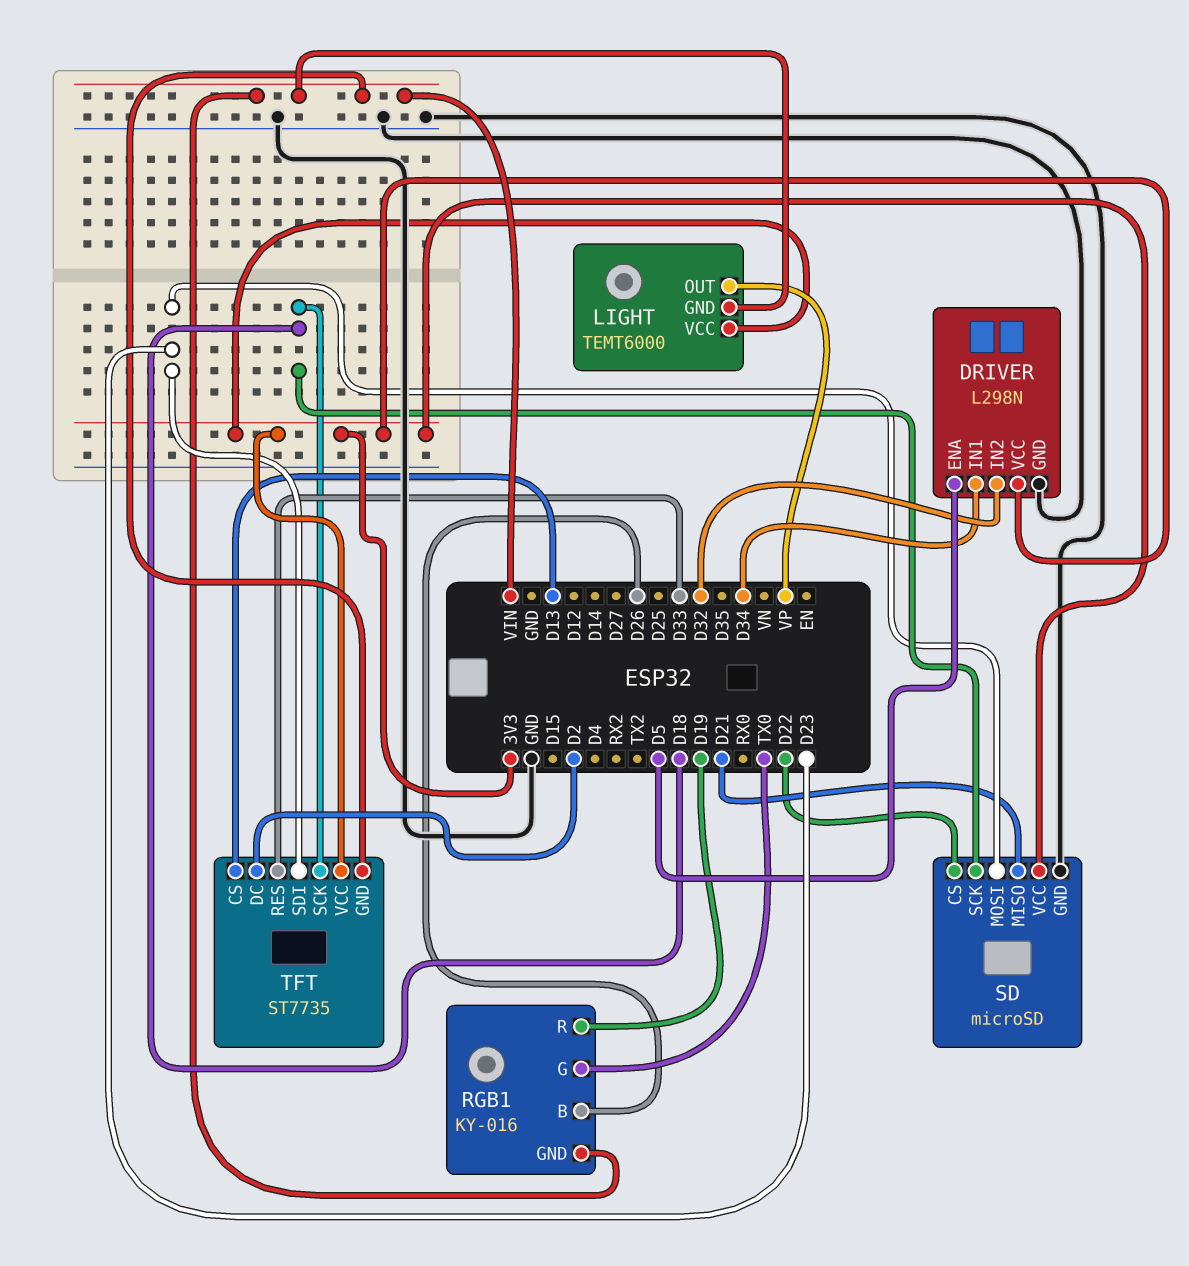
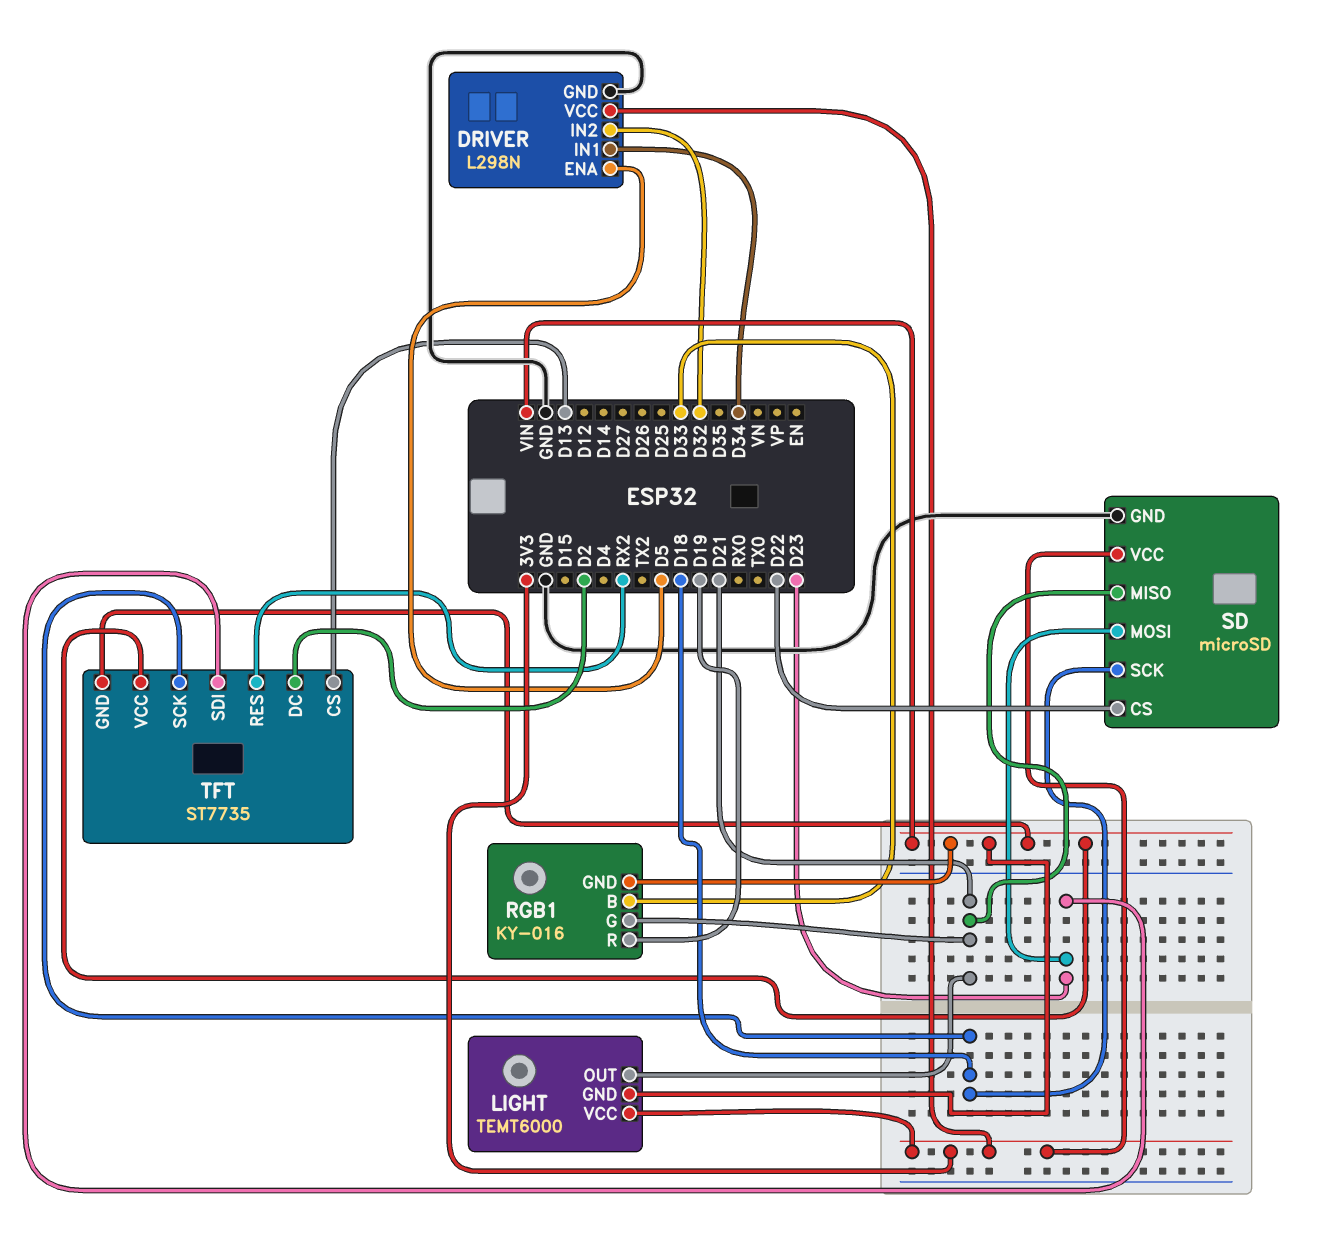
LIGHT pin OUT: VP -> D21
RGB1 pin B: D26 -> D33
RGB1 pin G: TX0 -> D21
TFT pin RES: D33 -> RX2
TFT pin VCC: 3V3 -> VIN

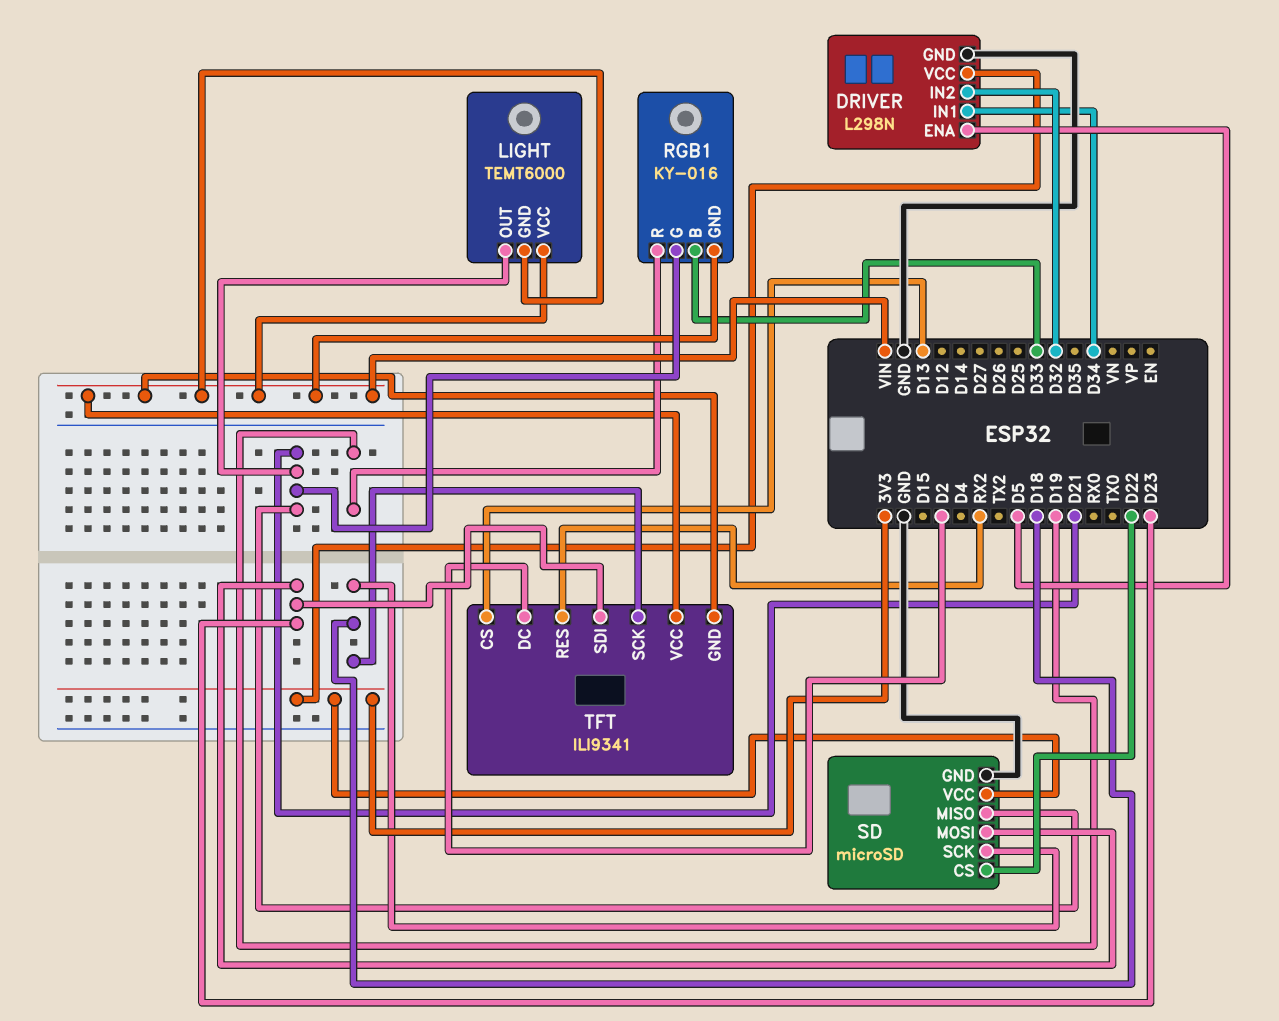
LIGHT pin VCC: 3V3 -> VIN
TFT: ST7735 -> ILI9341

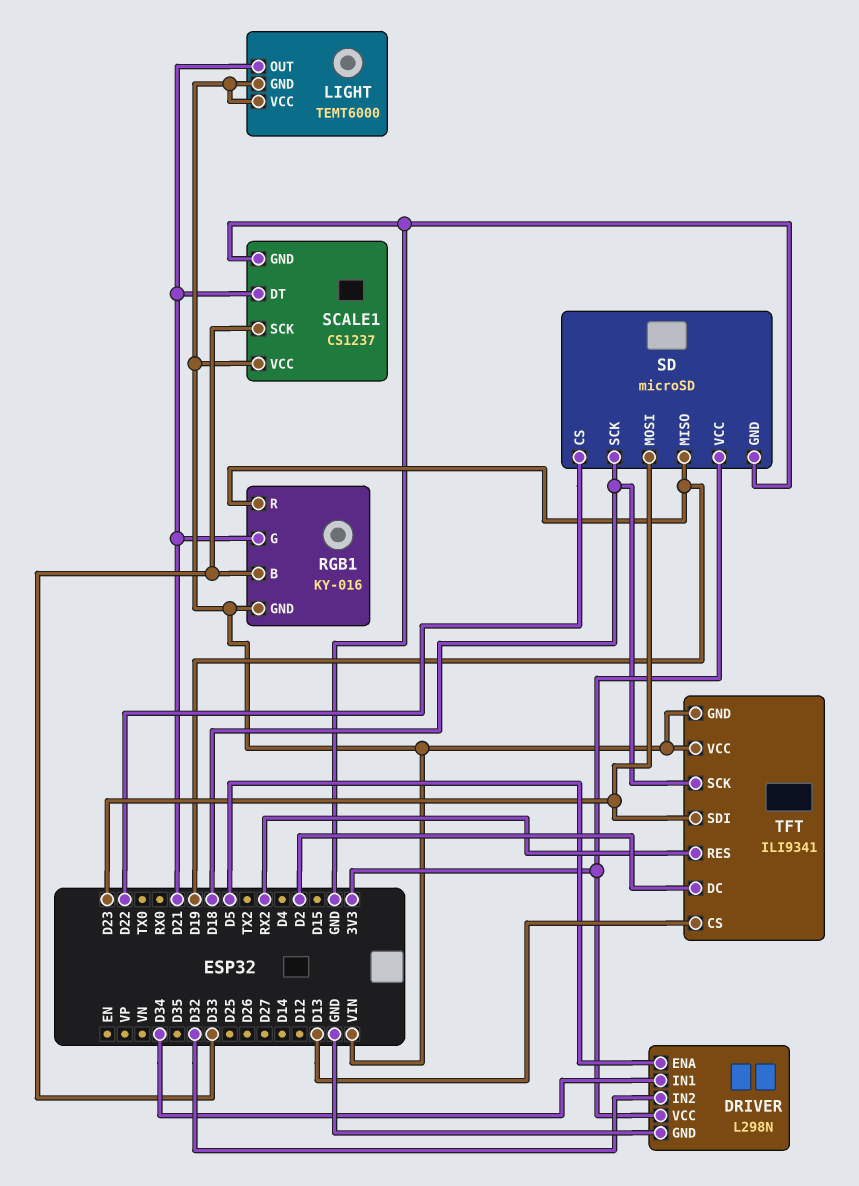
SCALE1: none -> CS1237
SCALE1 pin DT: none -> D21
SCALE1 pin GND: none -> GND
SCALE1 pin SCK: none -> D33
SCALE1 pin VCC: none -> VIN
SD pin MISO: D21 -> D19

